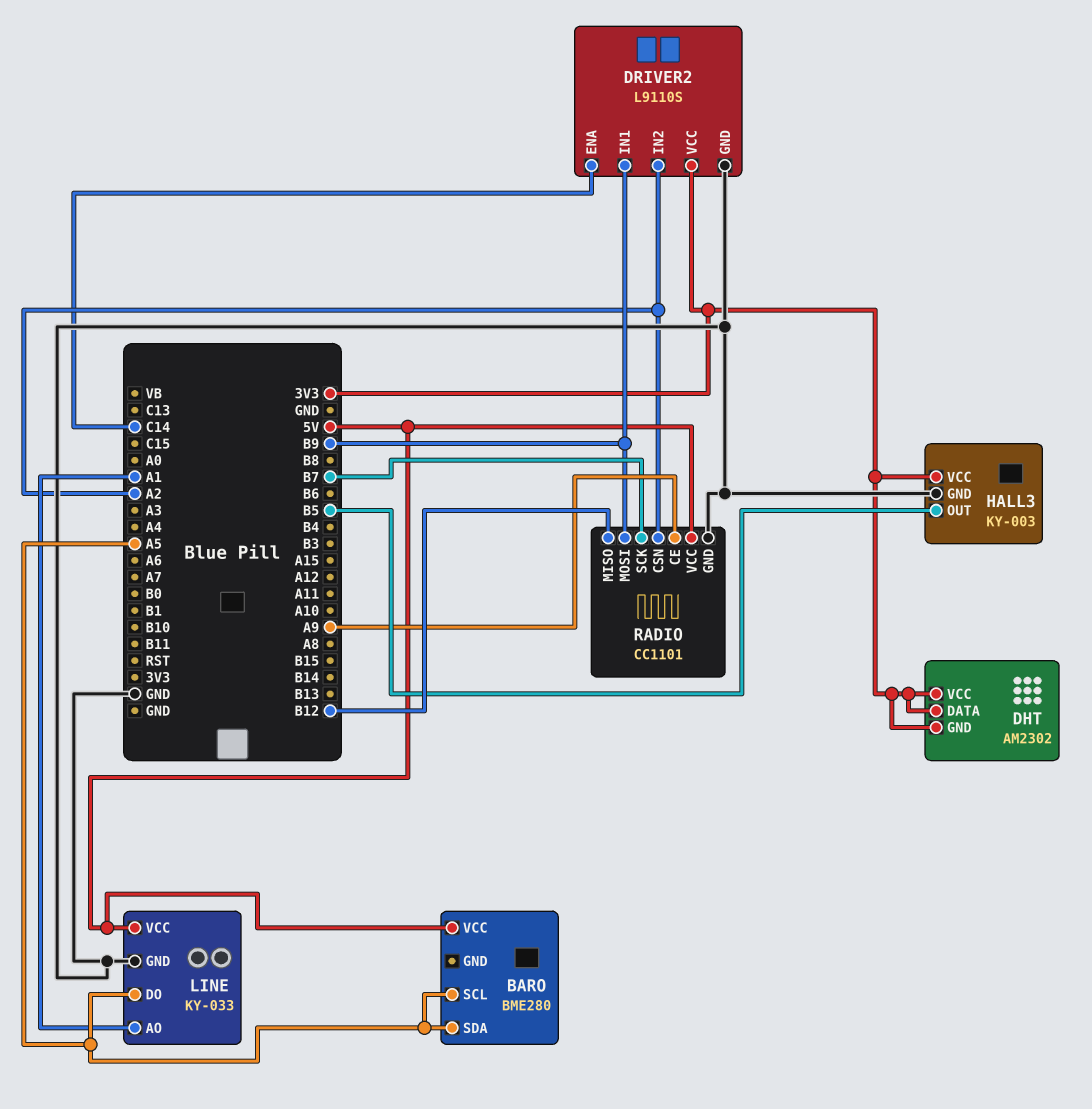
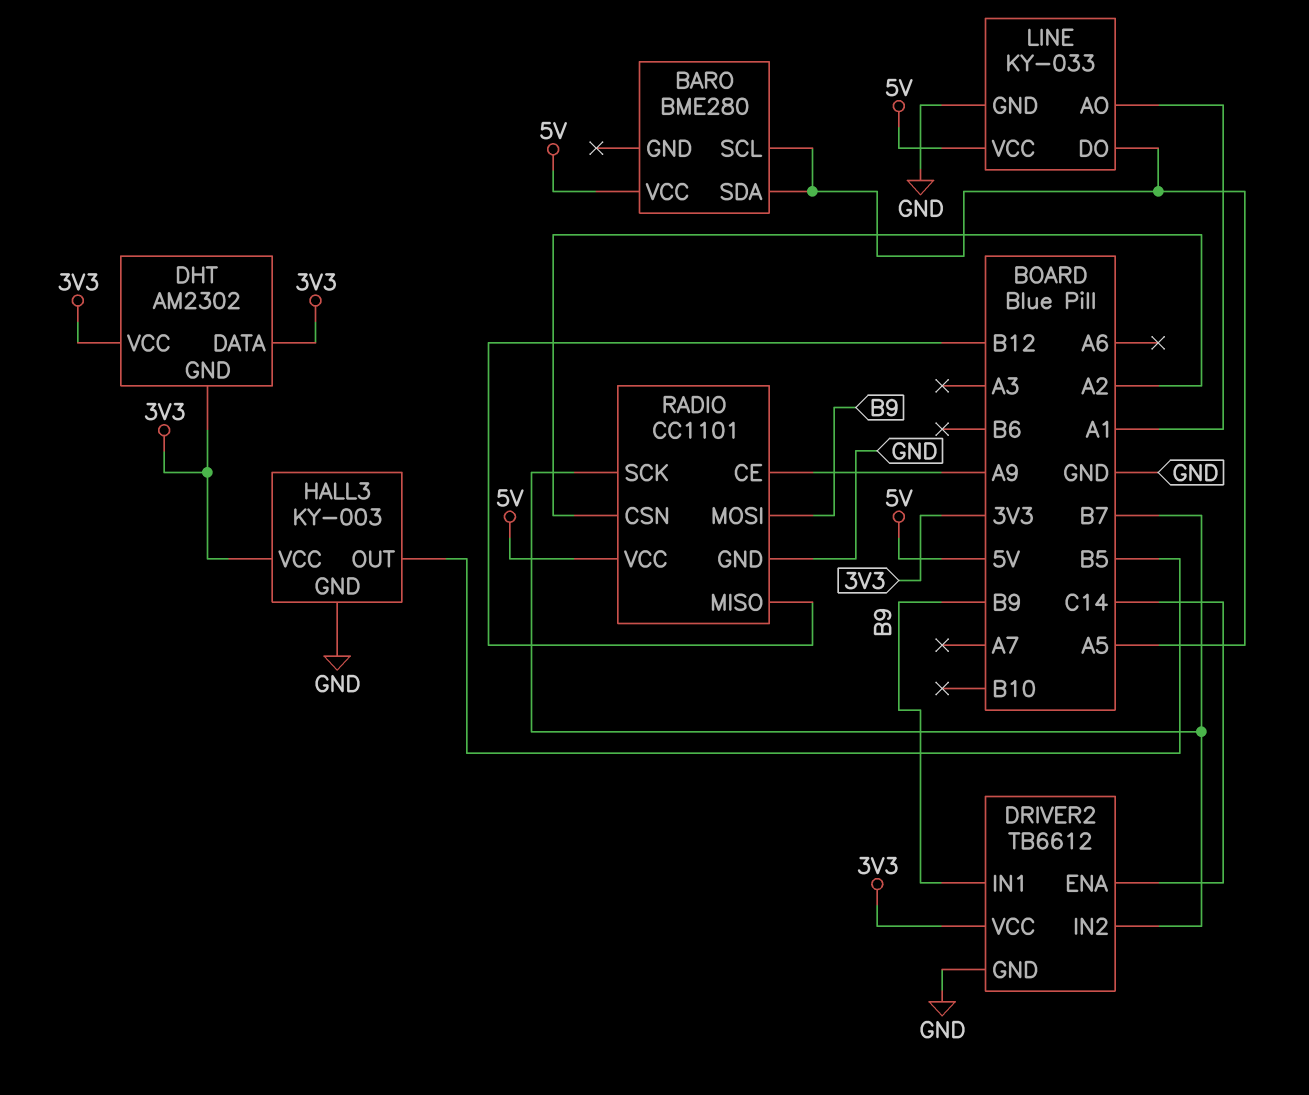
DRIVER2: L9110S -> TB6612
DRIVER2 pin IN2: A2 -> B7

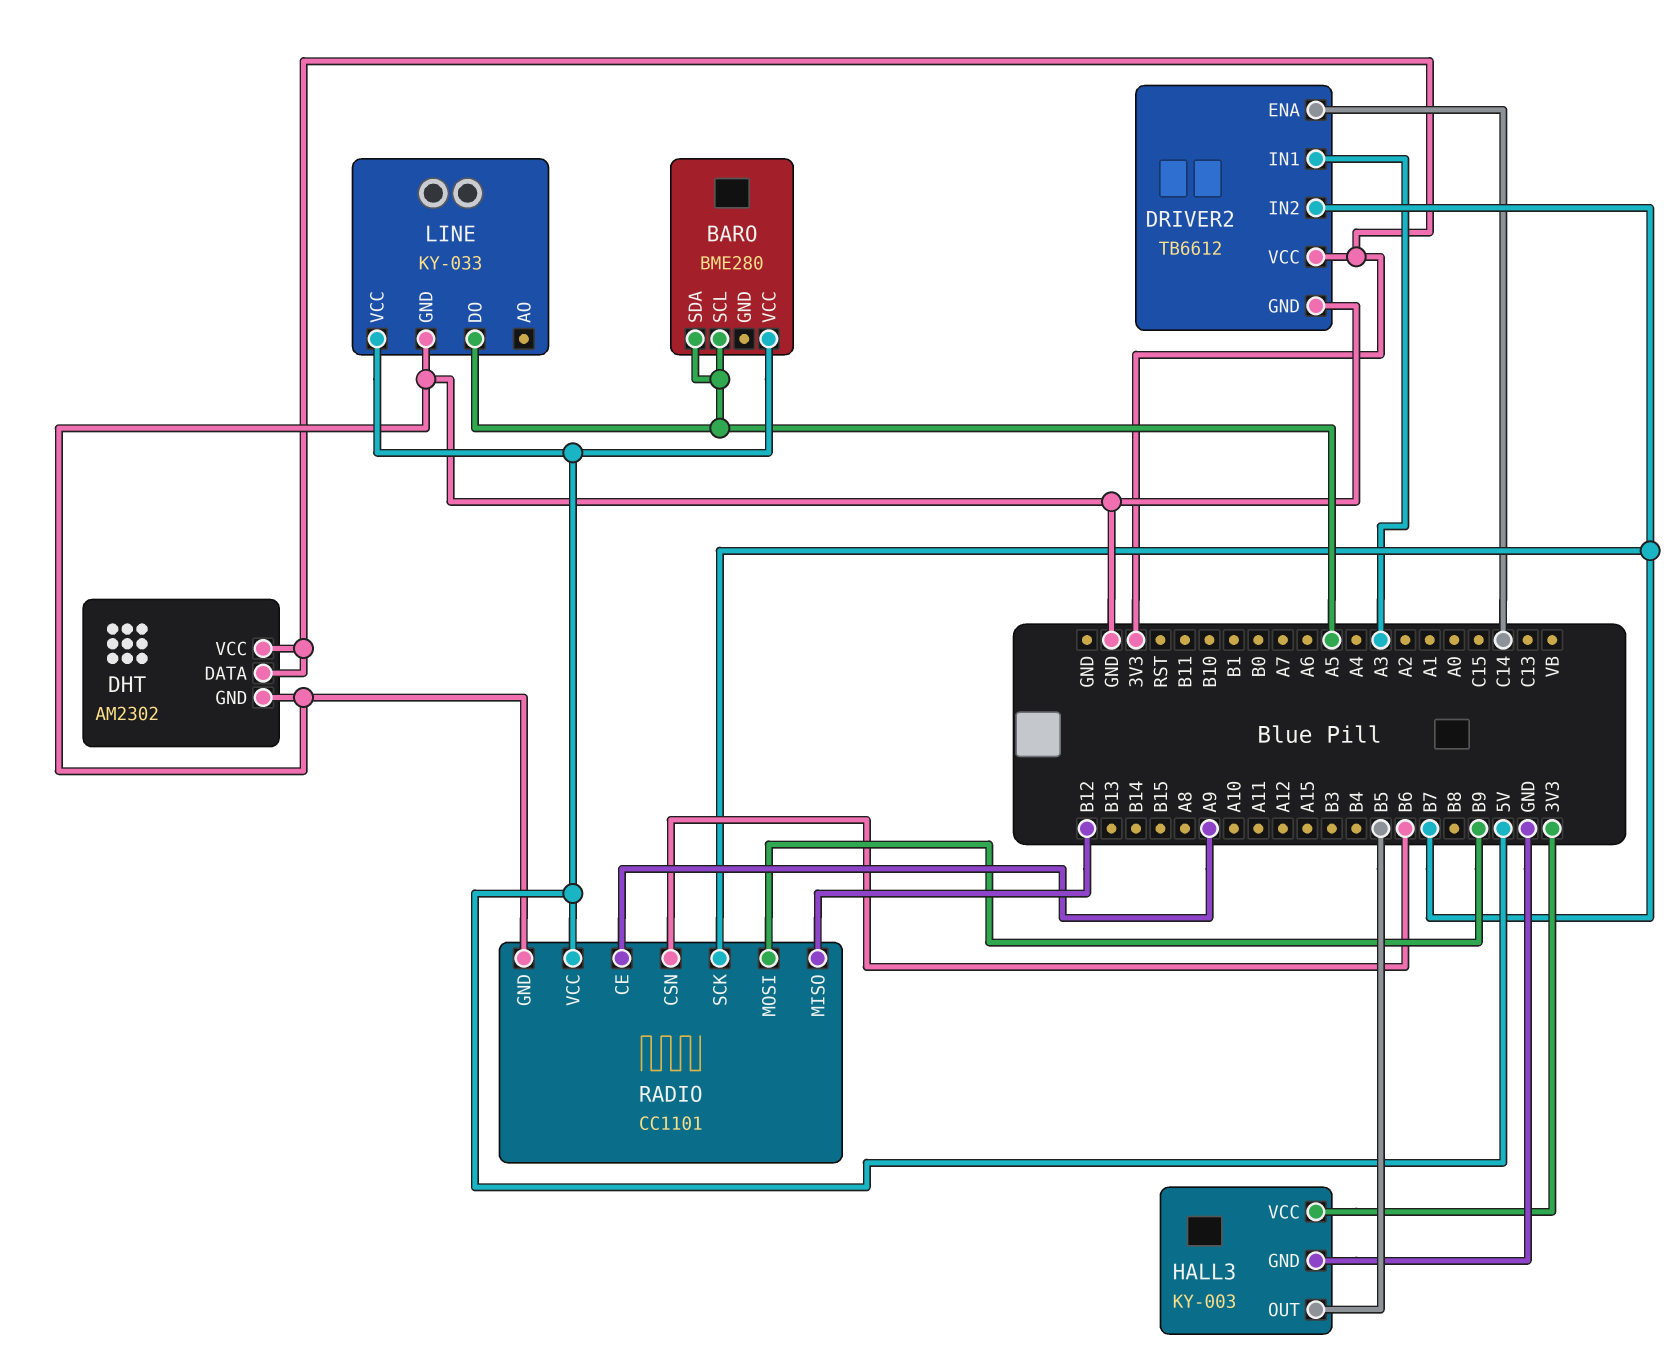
DHT pin GND: 3V3 -> GND
DRIVER2 pin IN1: B9 -> A3
LINE pin AO: A1 -> none
RADIO pin CSN: A2 -> B6

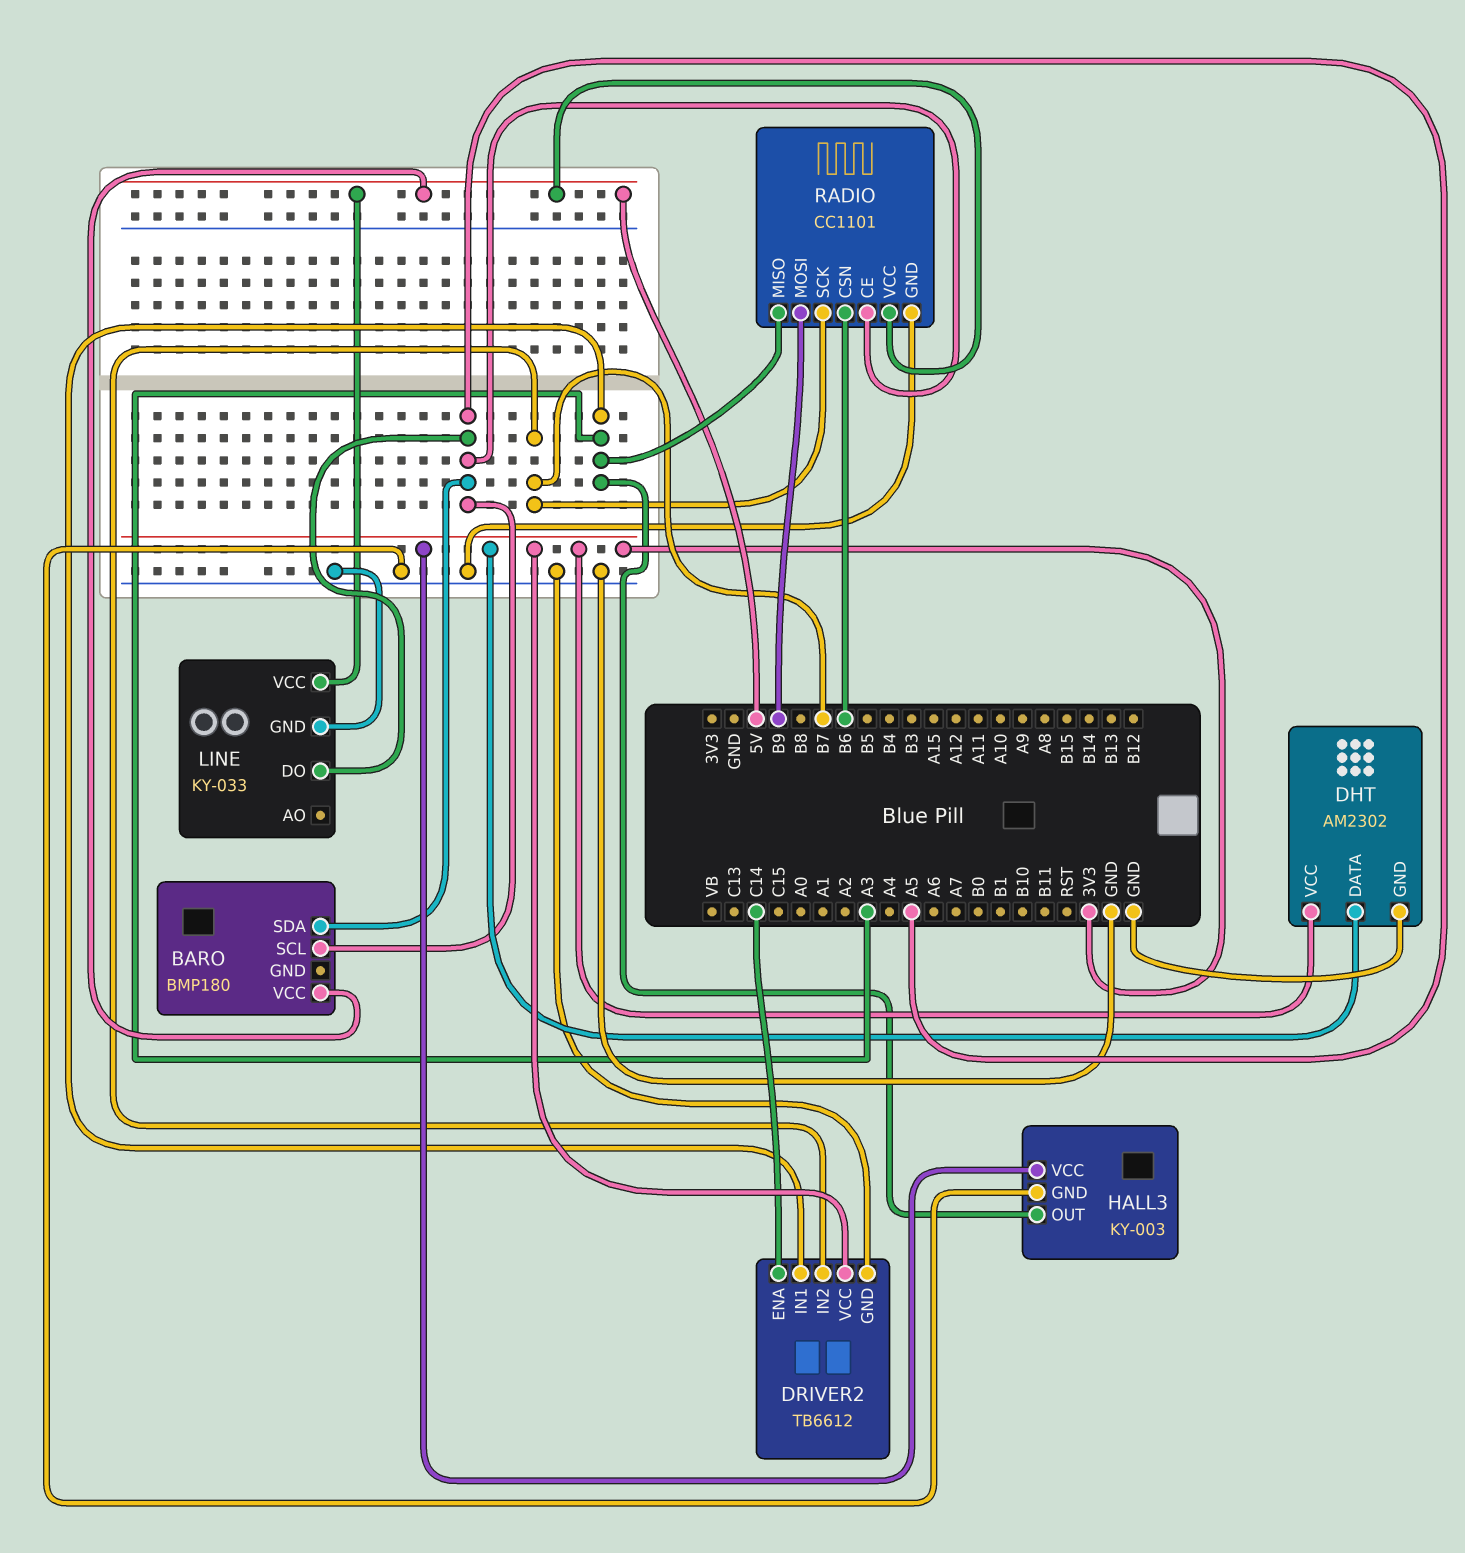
BARO: BME280 -> BMP180
HALL3 pin OUT: B5 -> A3
RADIO pin CE: A9 -> A5
RADIO pin MISO: B12 -> A3

